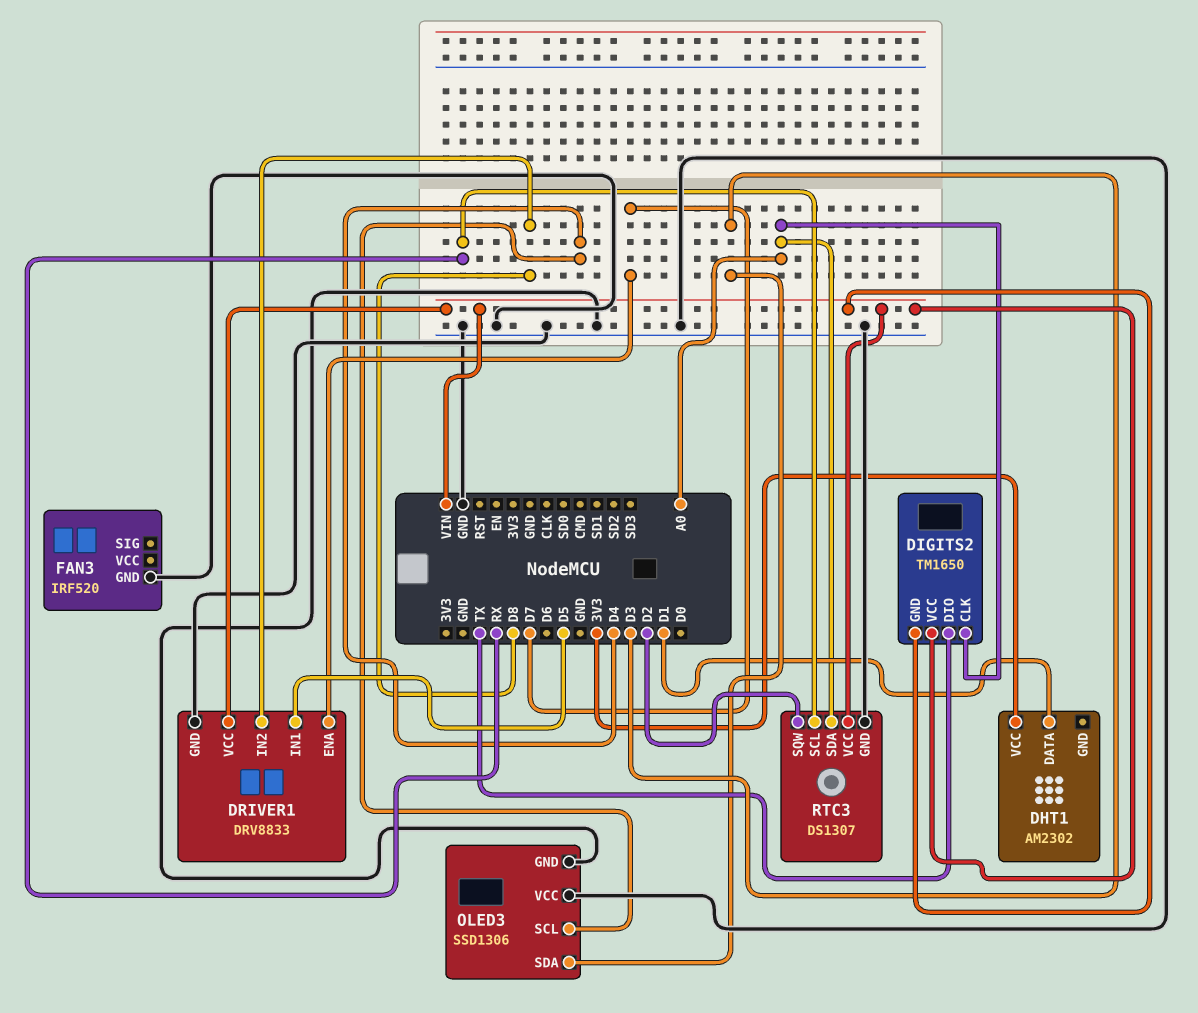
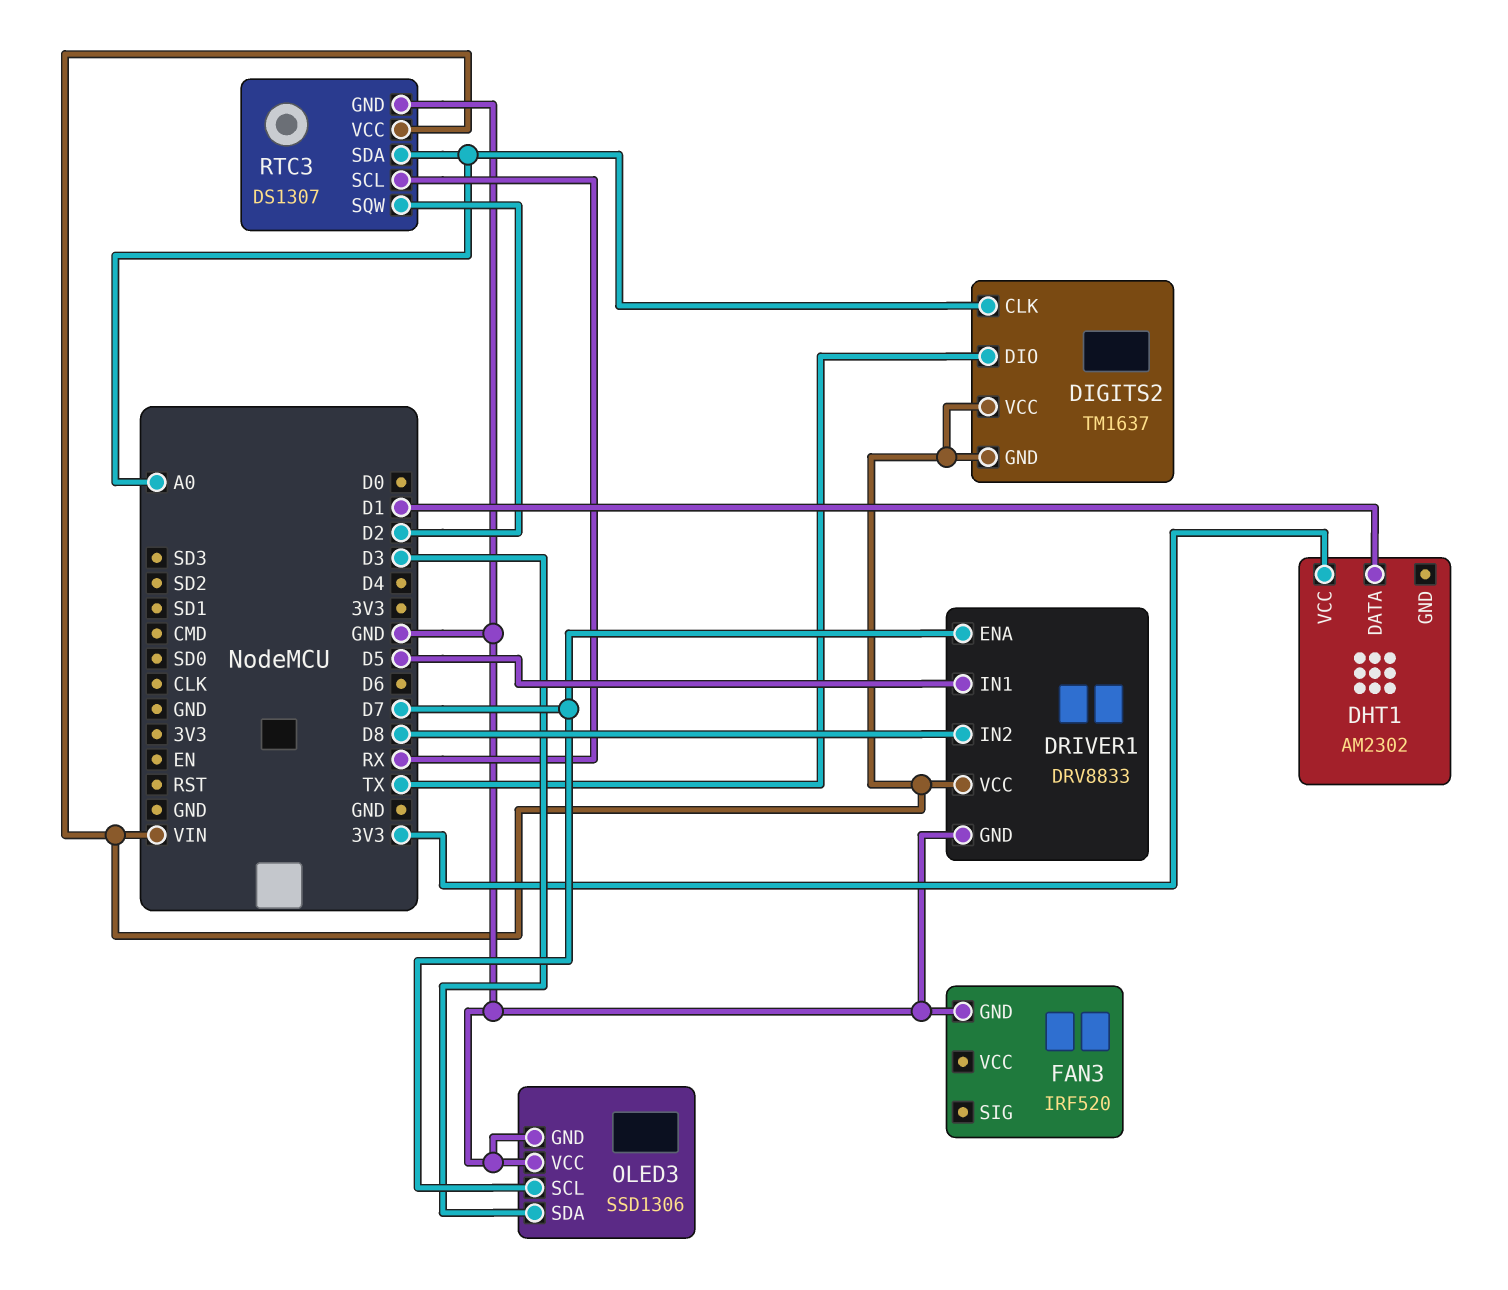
DIGITS2: TM1650 -> TM1637
OLED3 pin SCL: D4 -> D7

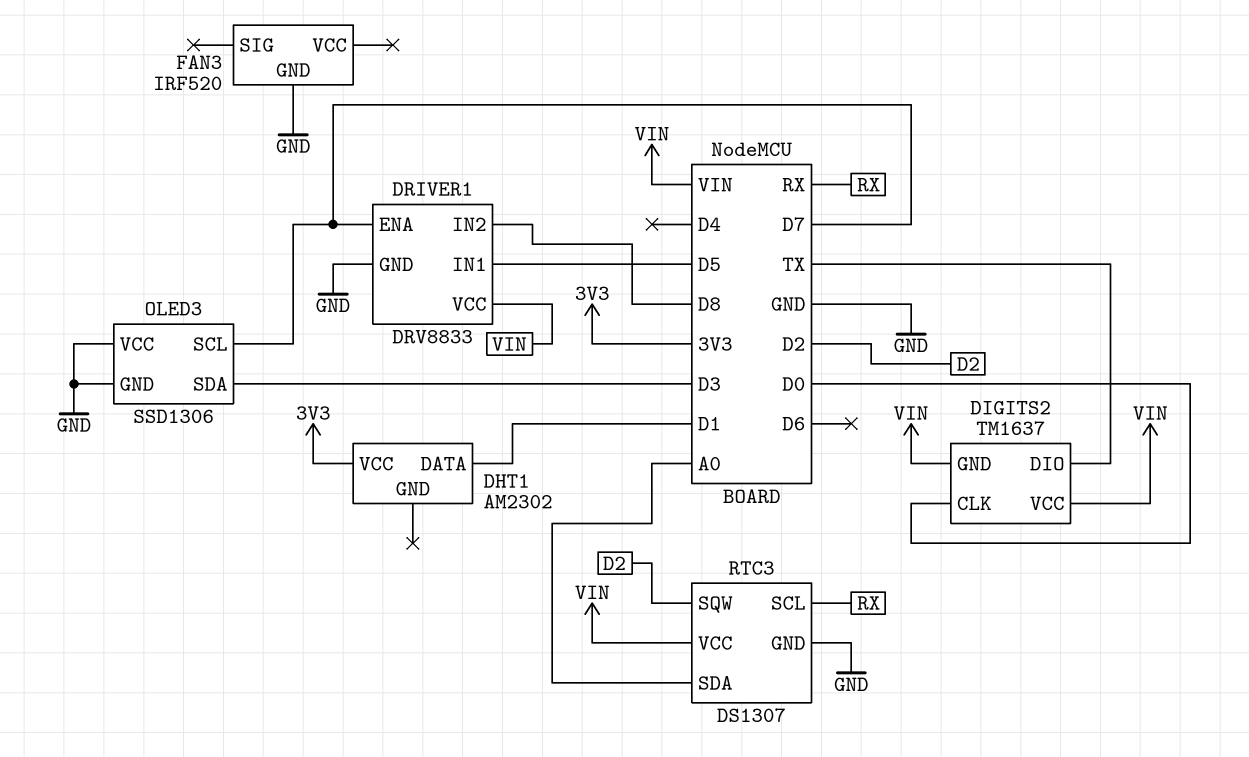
DIGITS2 pin CLK: A0 -> D0

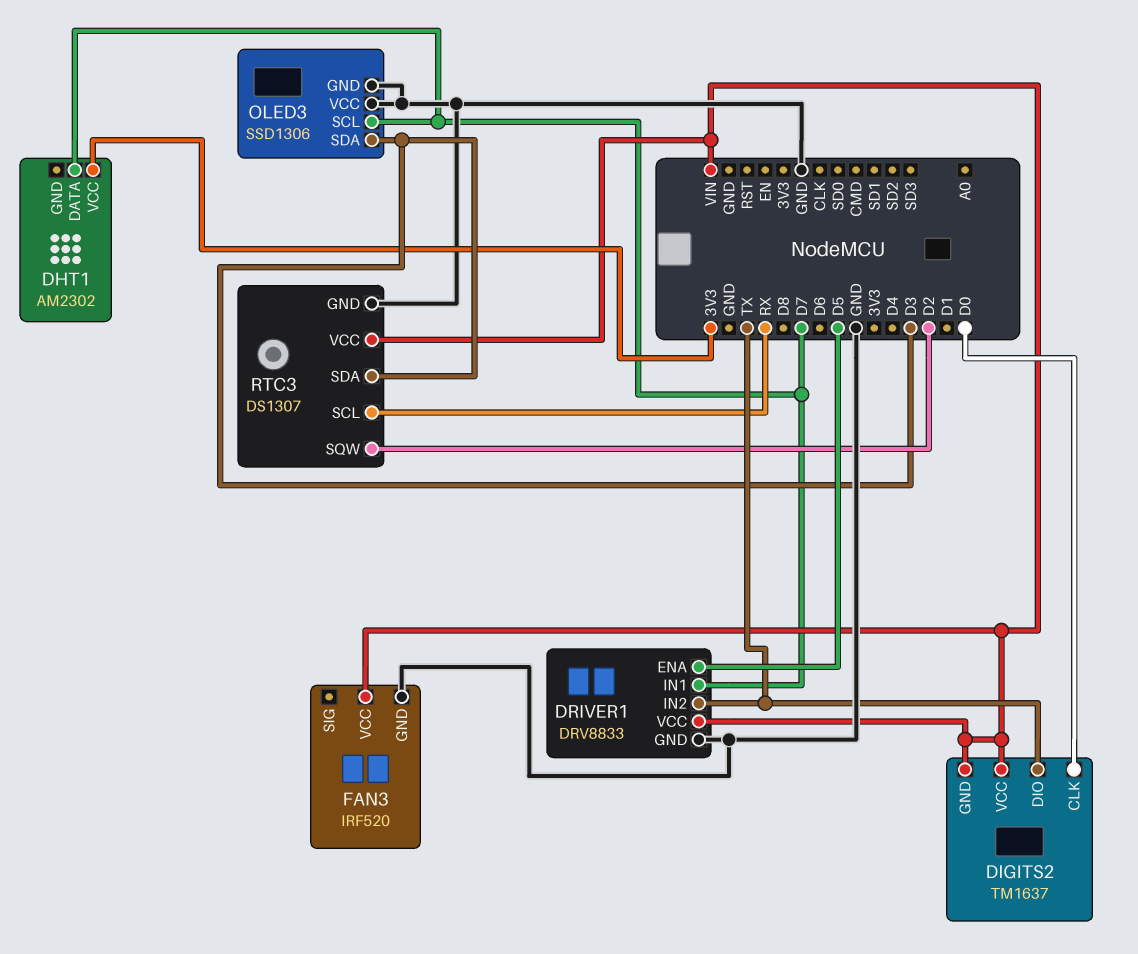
DHT1 pin DATA: D1 -> D7
DRIVER1 pin ENA: D7 -> D5
DRIVER1 pin IN1: D5 -> D7
DRIVER1 pin IN2: D8 -> TX
FAN3 pin VCC: none -> VIN
RTC3 pin SDA: A0 -> D3

